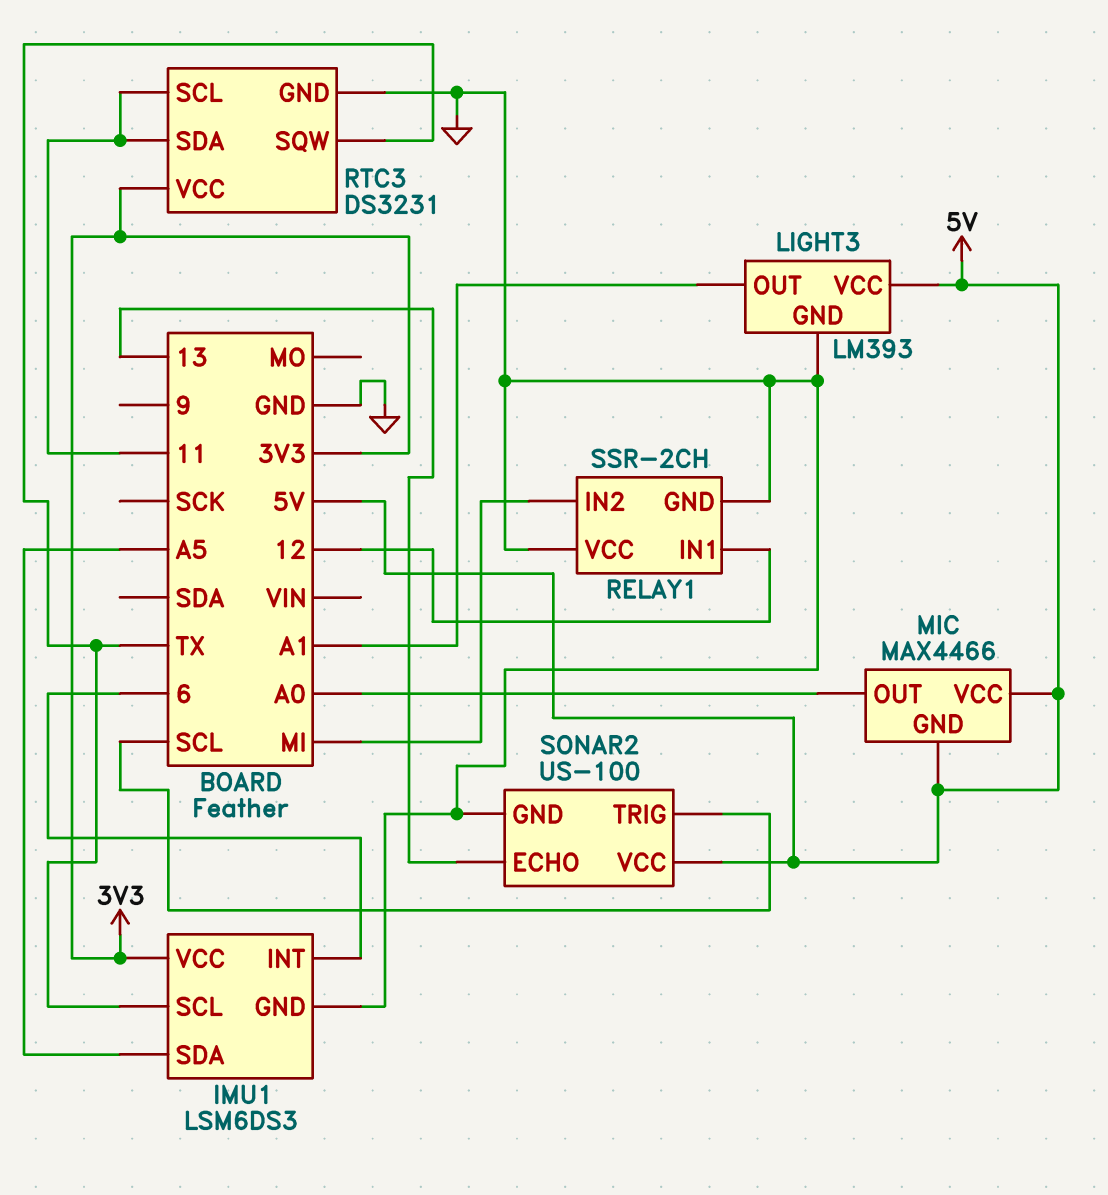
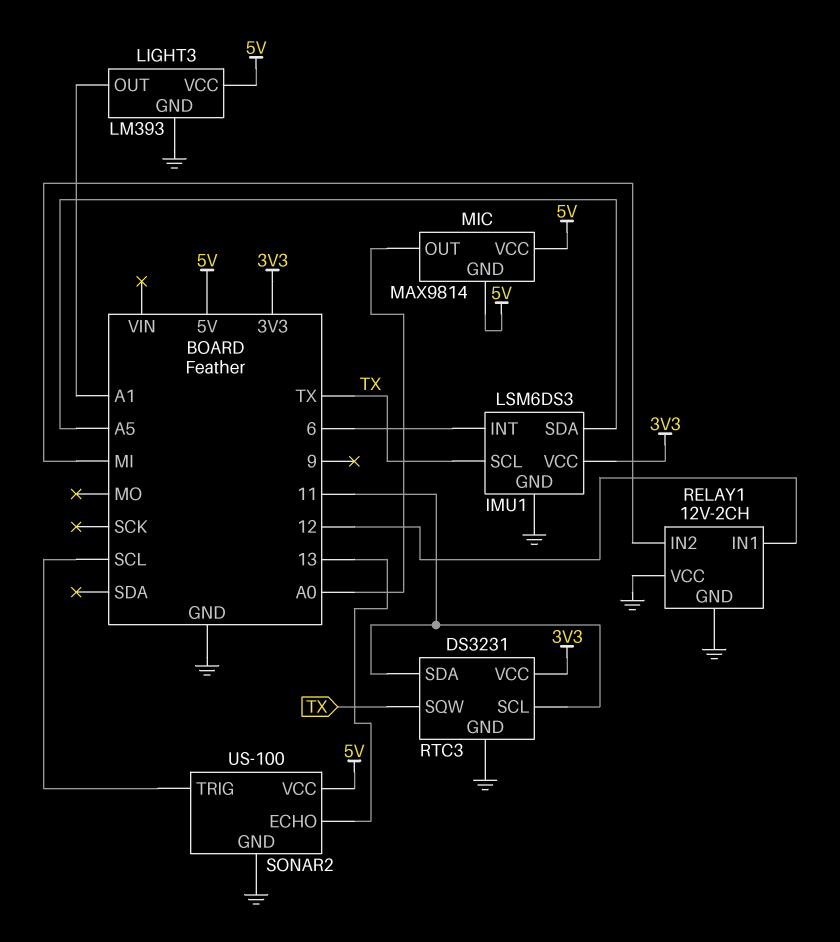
MIC: MAX4466 -> MAX9814
RELAY1: SSR-2CH -> 12V-2CH

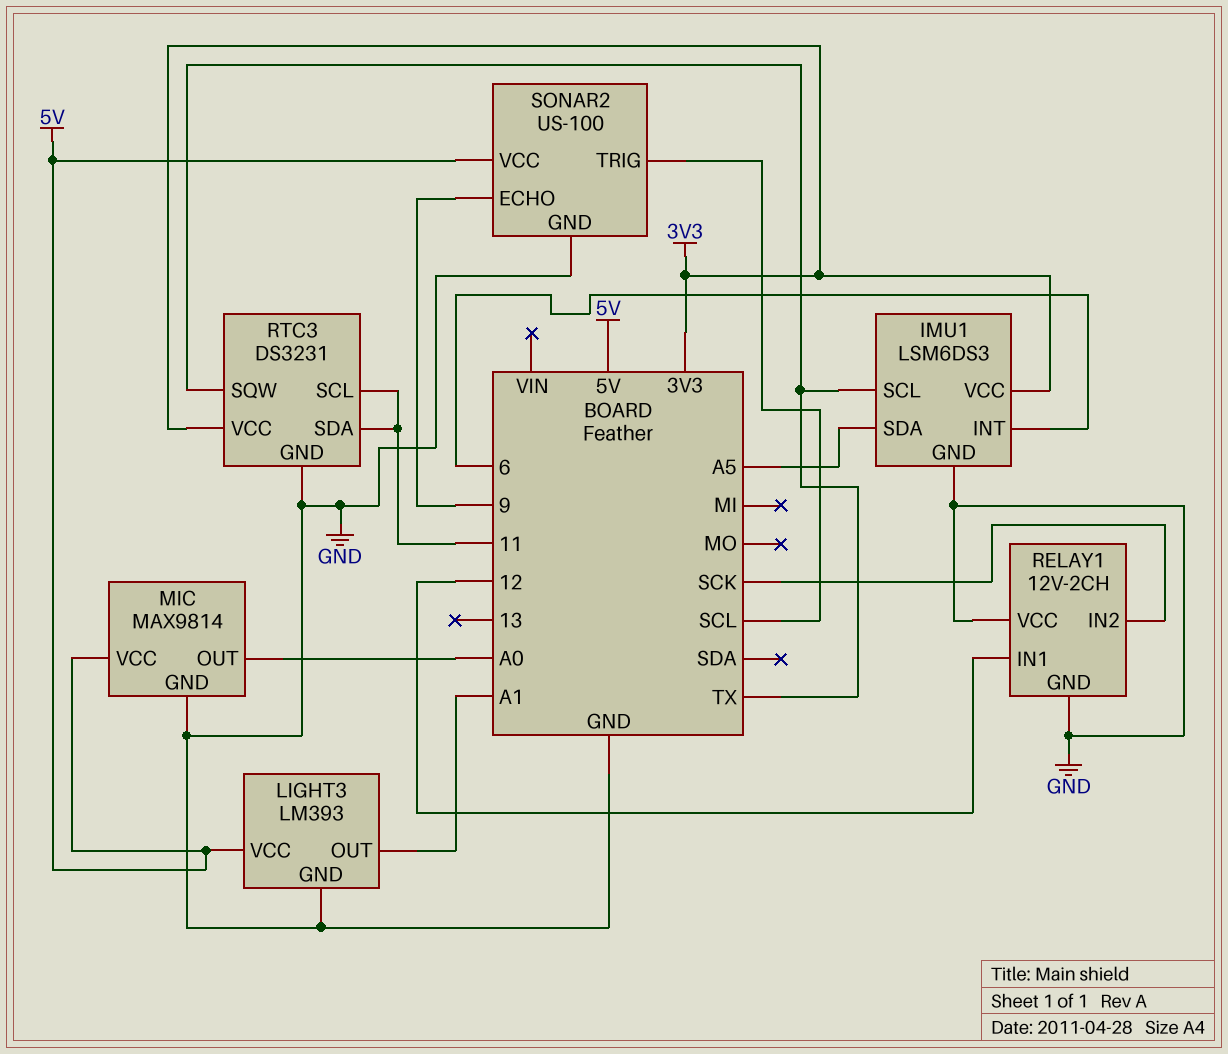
MIC pin GND: 5V -> GND
RELAY1 pin IN2: MI -> SCK
SONAR2 pin ECHO: 13 -> 9

